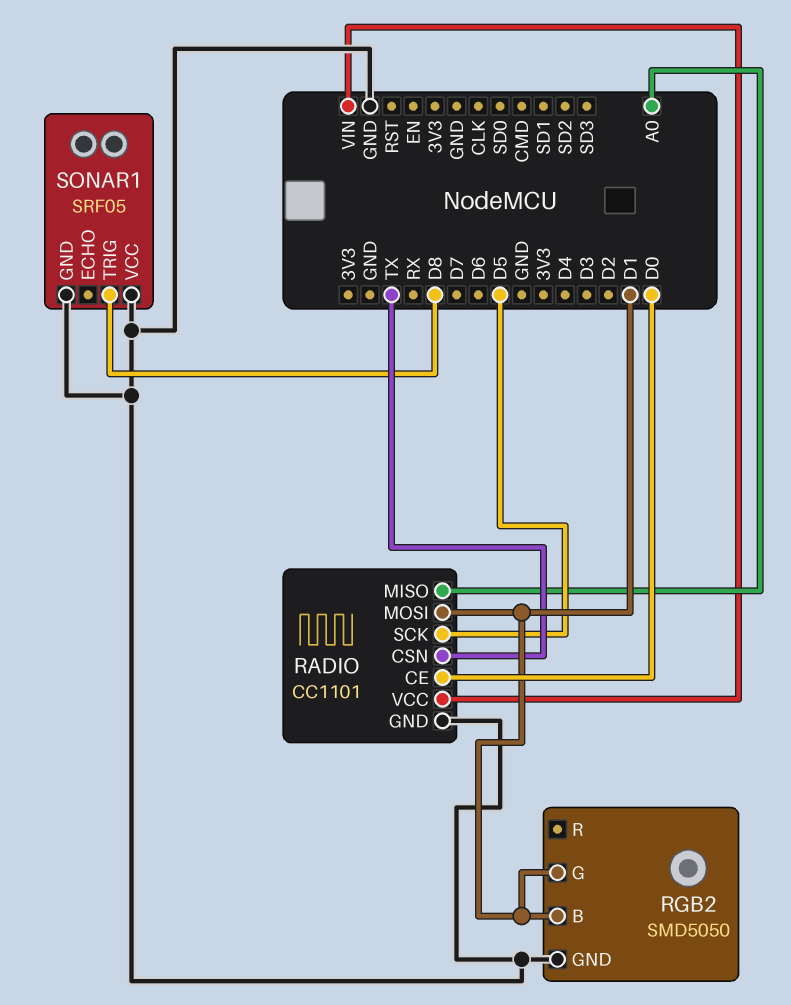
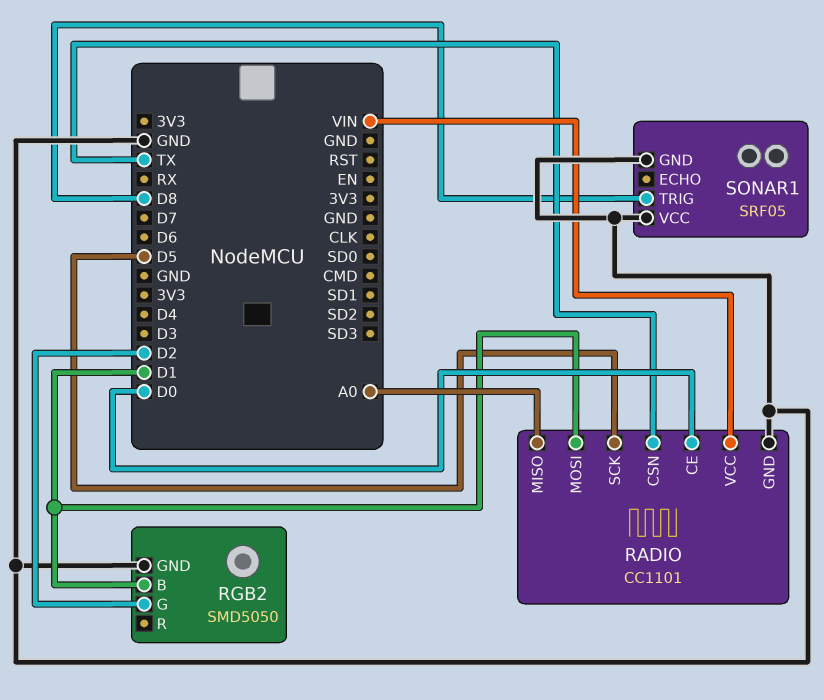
RGB2 pin G: D1 -> D2

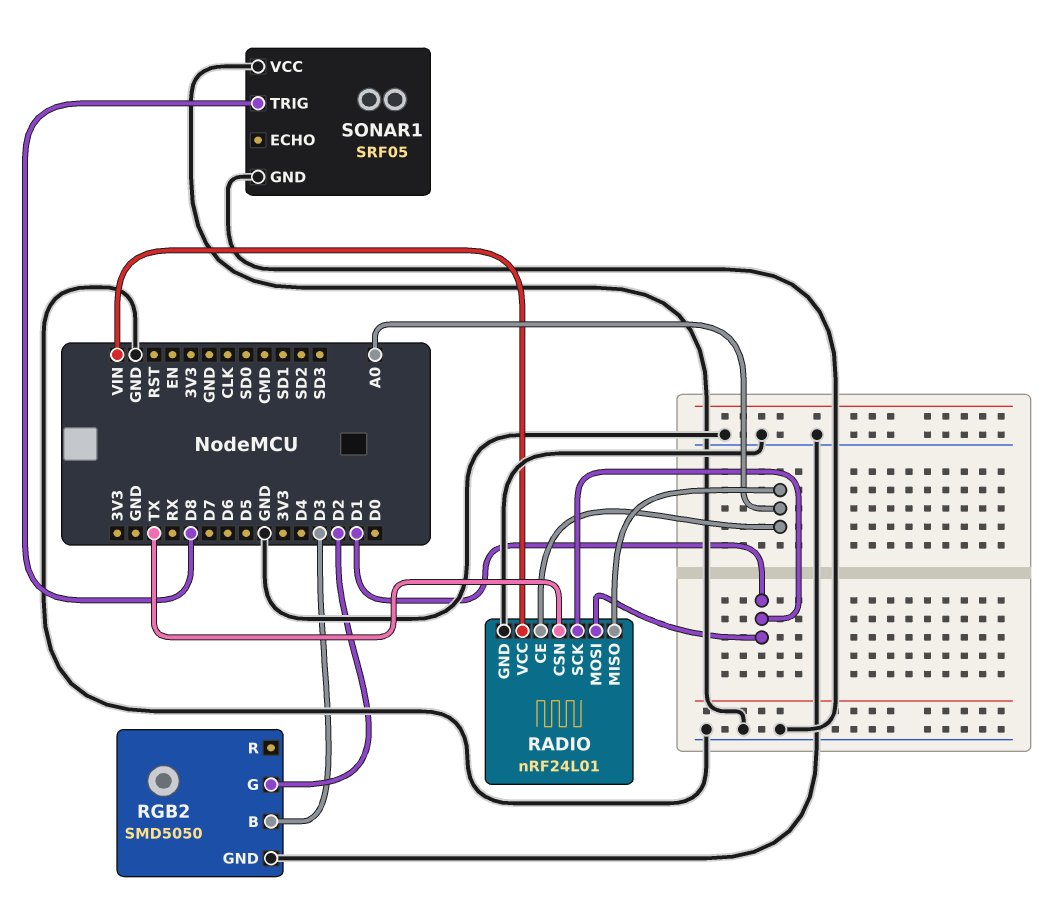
RADIO: CC1101 -> nRF24L01
RADIO pin CE: D0 -> A0
RADIO pin SCK: D5 -> D1
RGB2 pin B: D1 -> D3

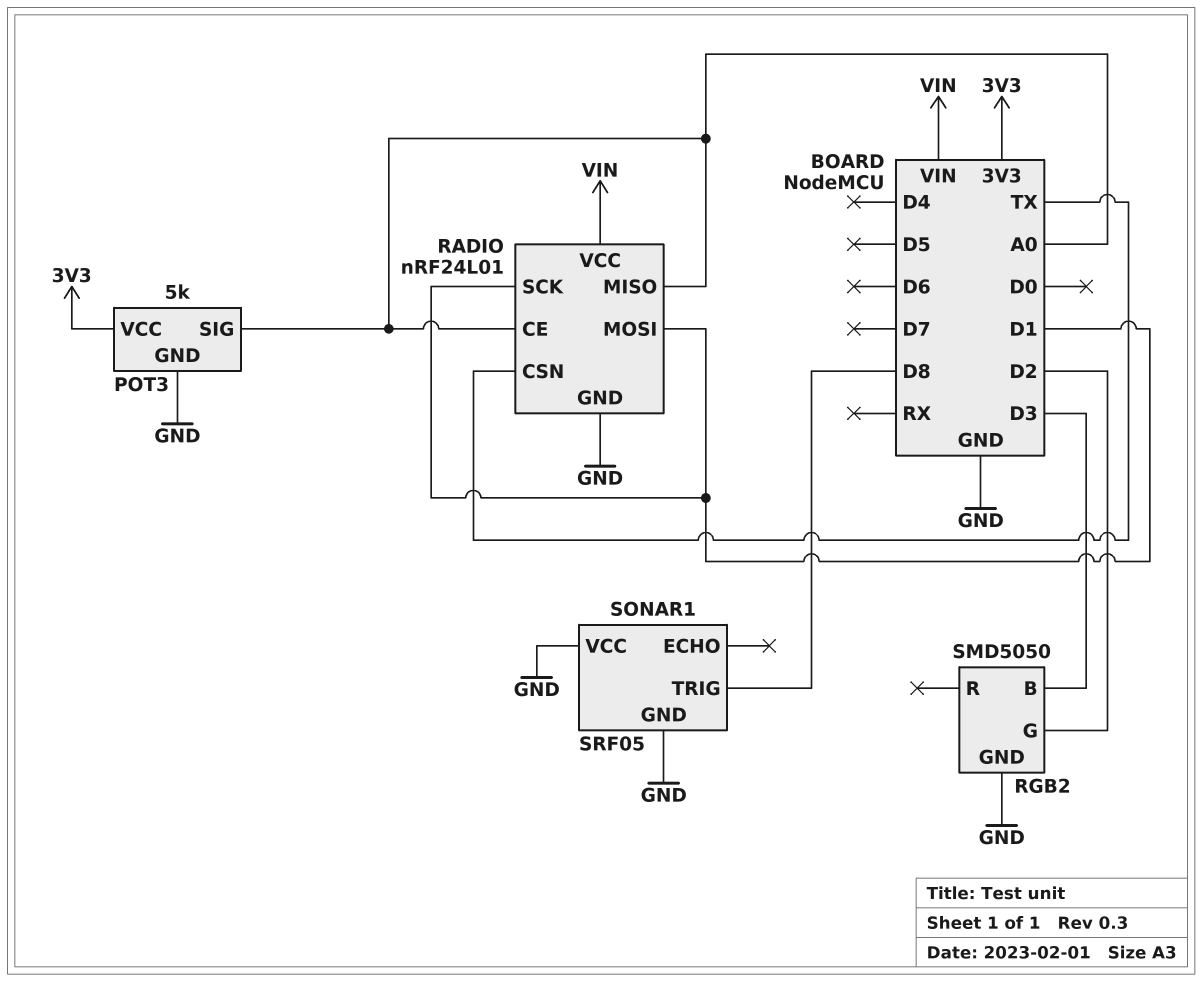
POT3: none -> 5k
POT3 pin GND: none -> GND
POT3 pin SIG: none -> A0
POT3 pin VCC: none -> 3V3

